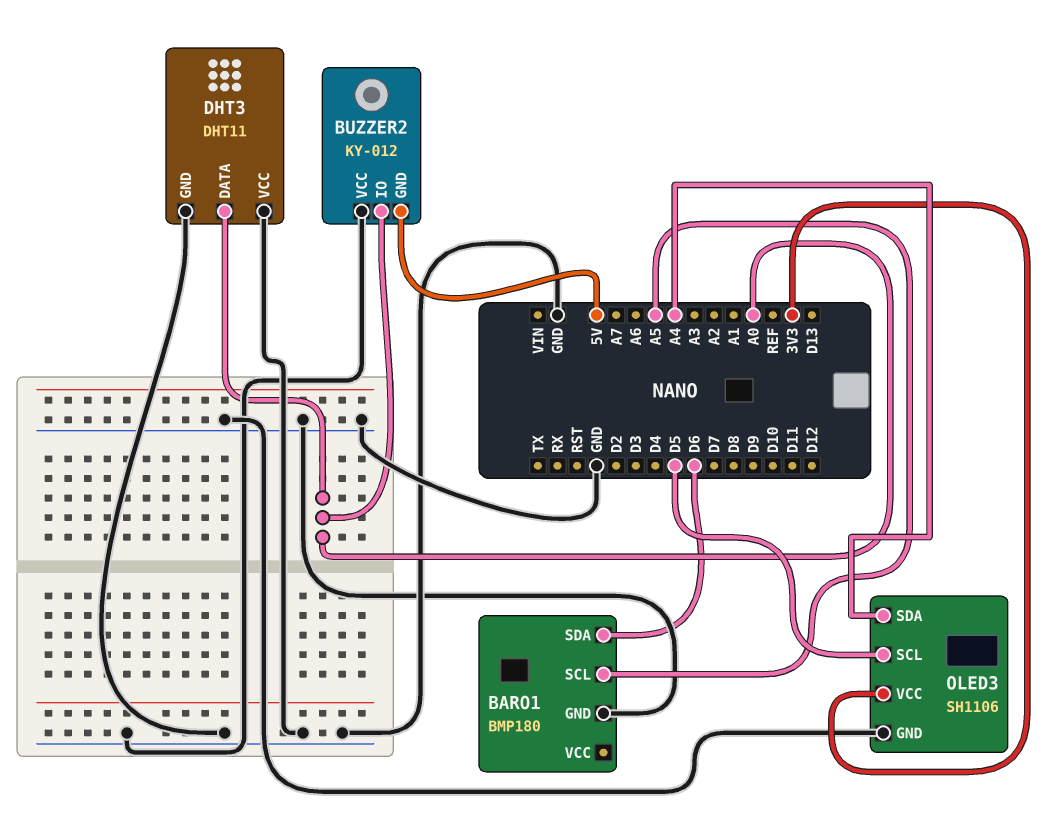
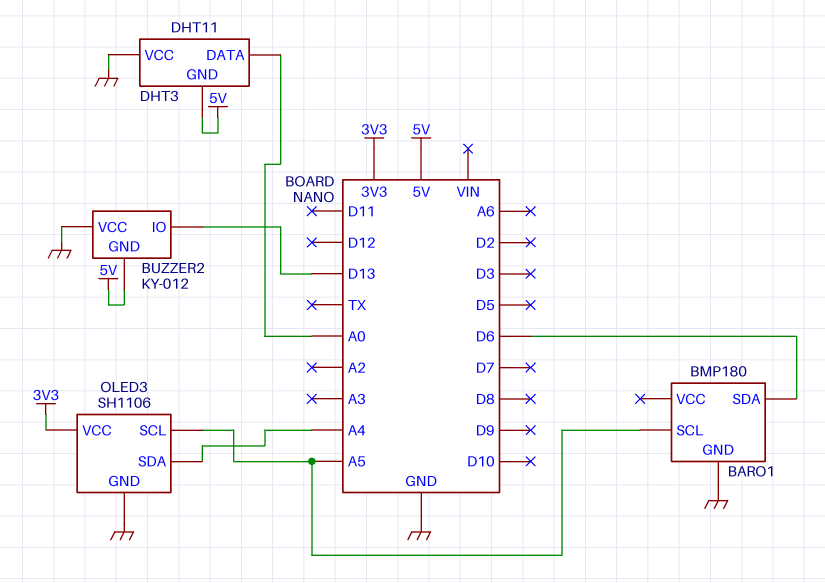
BUZZER2 pin IO: A0 -> D13
DHT3 pin GND: GND -> 5V
OLED3 pin SCL: D5 -> A5

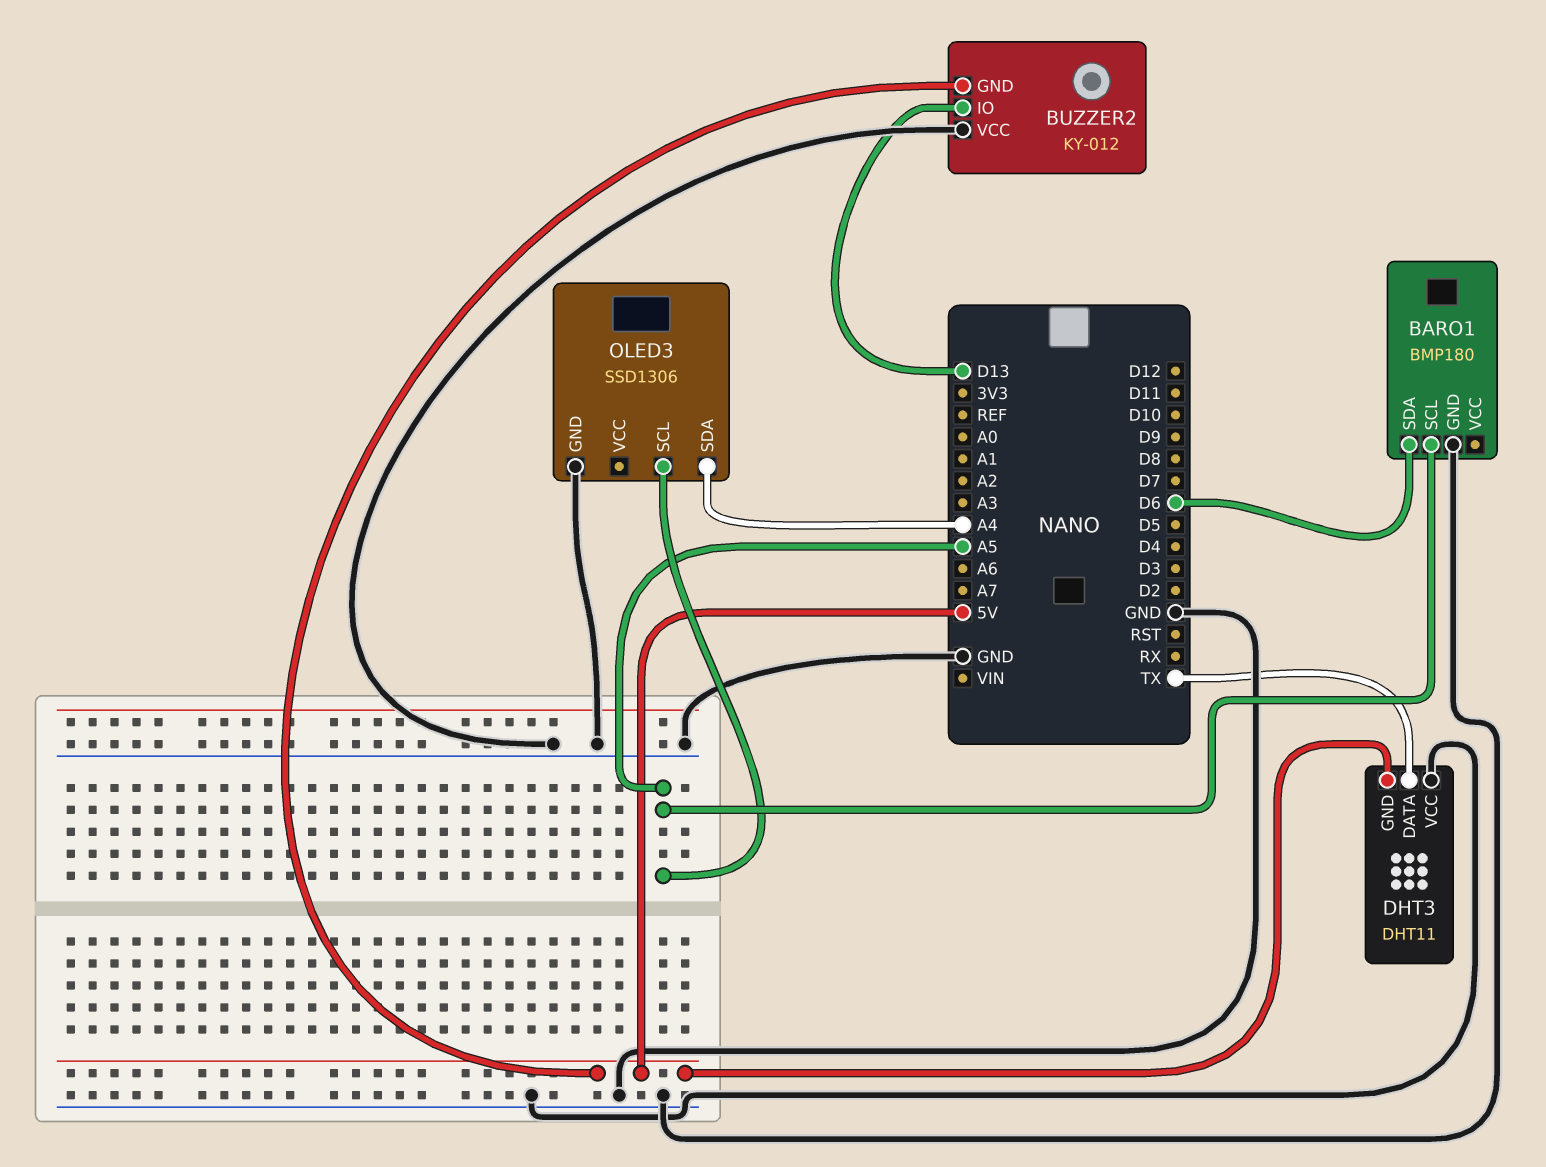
DHT3 pin DATA: A0 -> TX
OLED3: SH1106 -> SSD1306
OLED3 pin VCC: 3V3 -> none

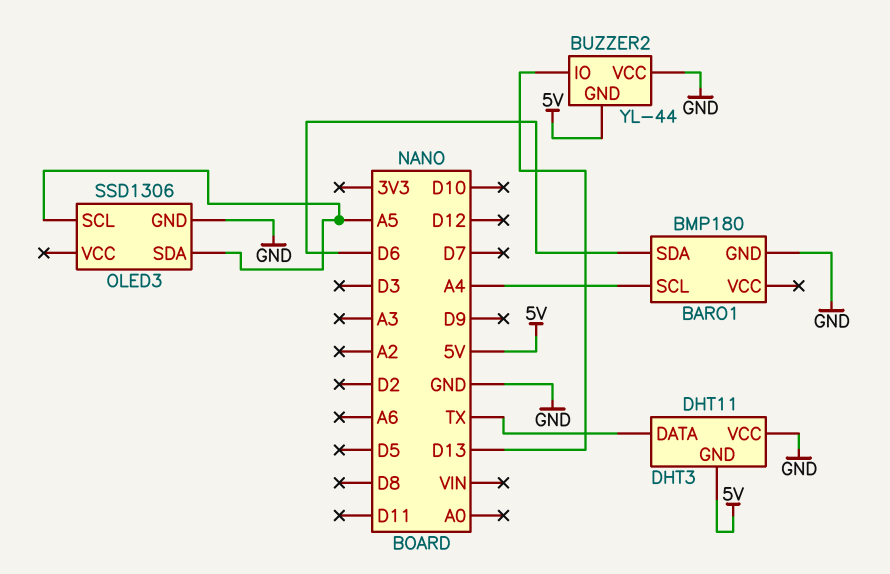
BARO1 pin SCL: A5 -> A4
BUZZER2: KY-012 -> YL-44
OLED3 pin SDA: A4 -> A5

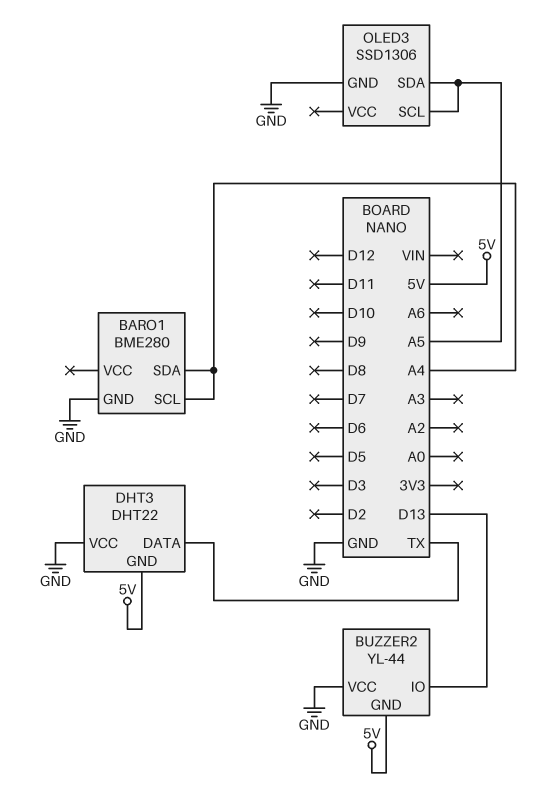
BARO1: BMP180 -> BME280
BARO1 pin SDA: D6 -> A4
DHT3: DHT11 -> DHT22

